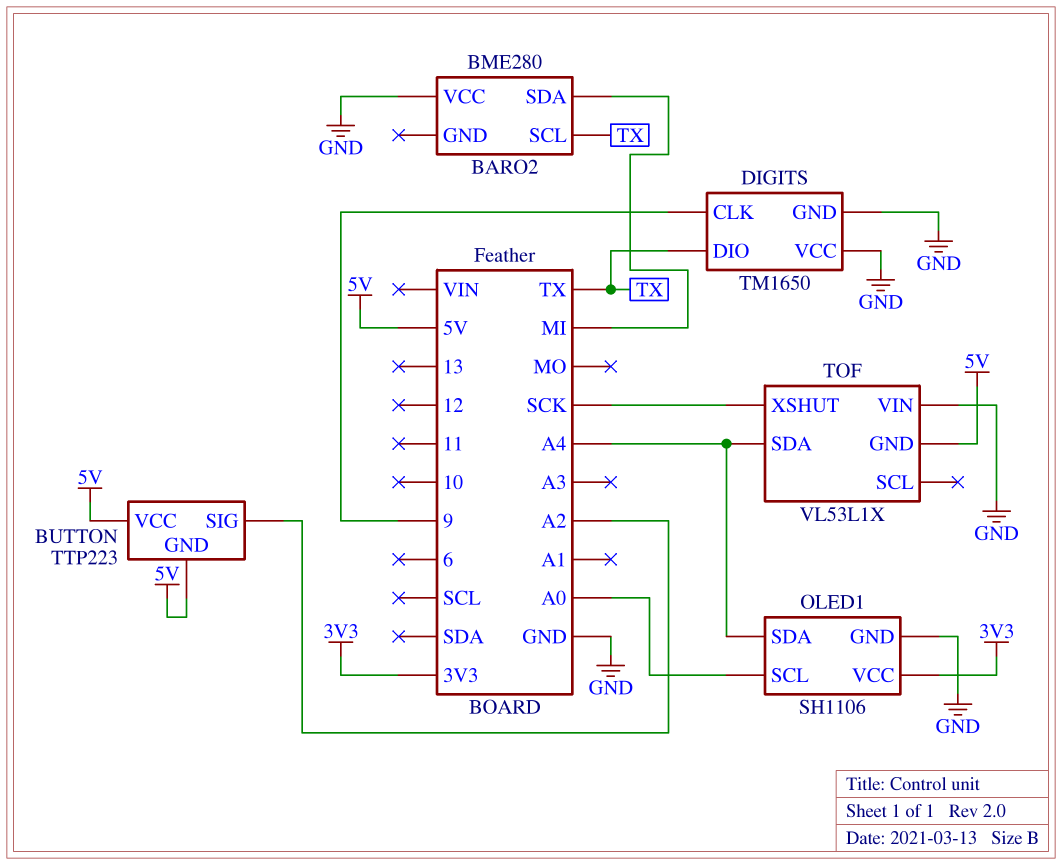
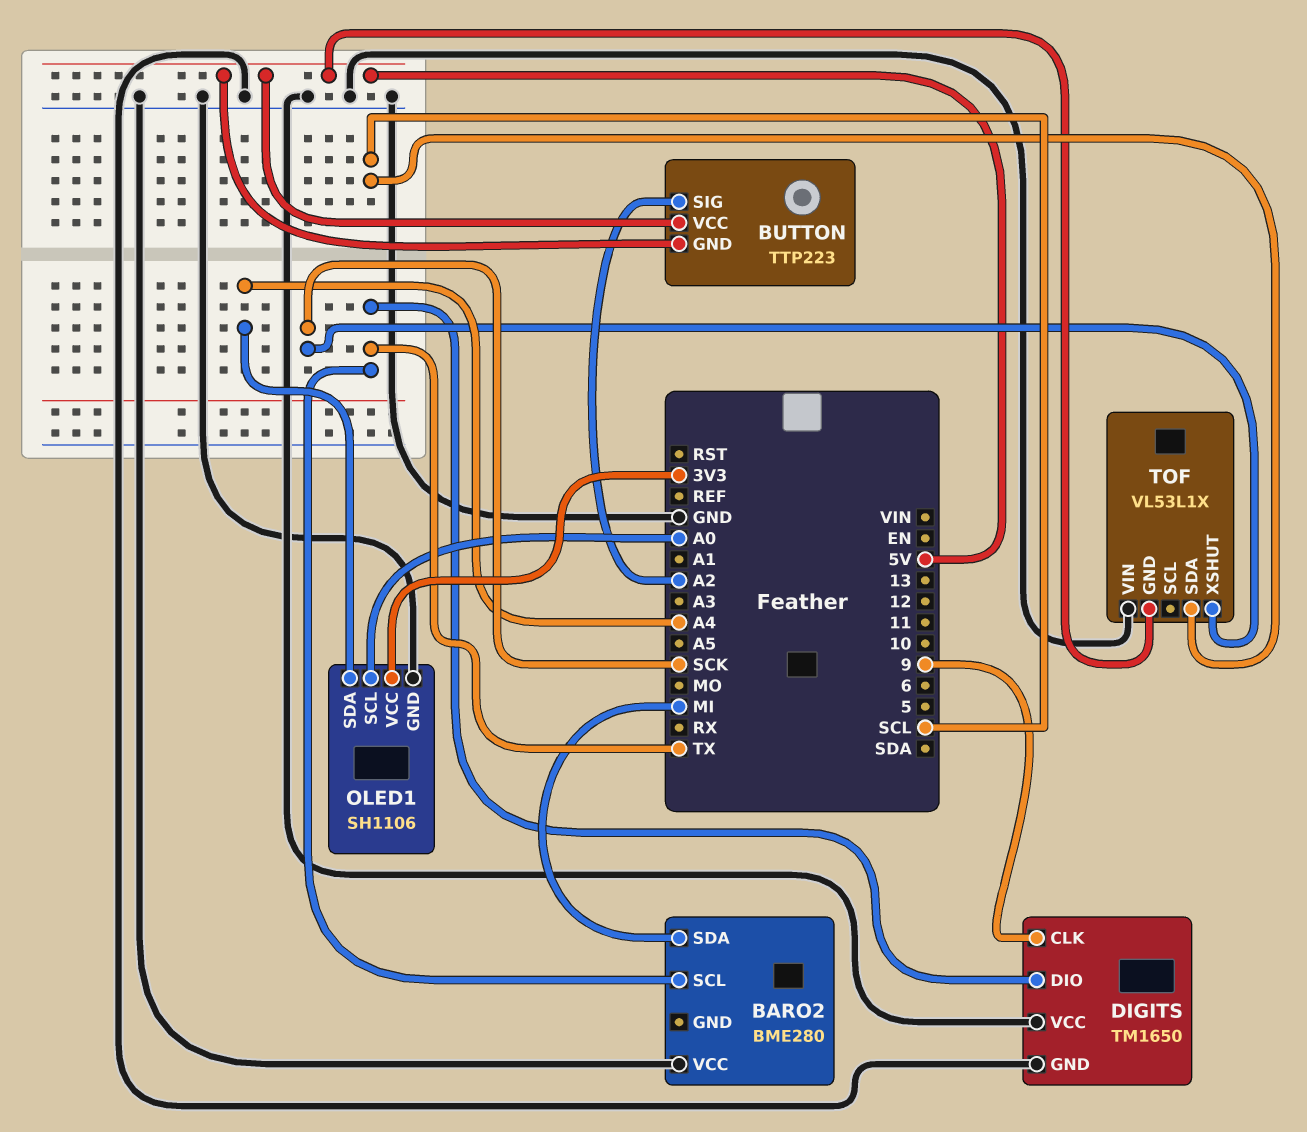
TOF pin SDA: A4 -> SCL

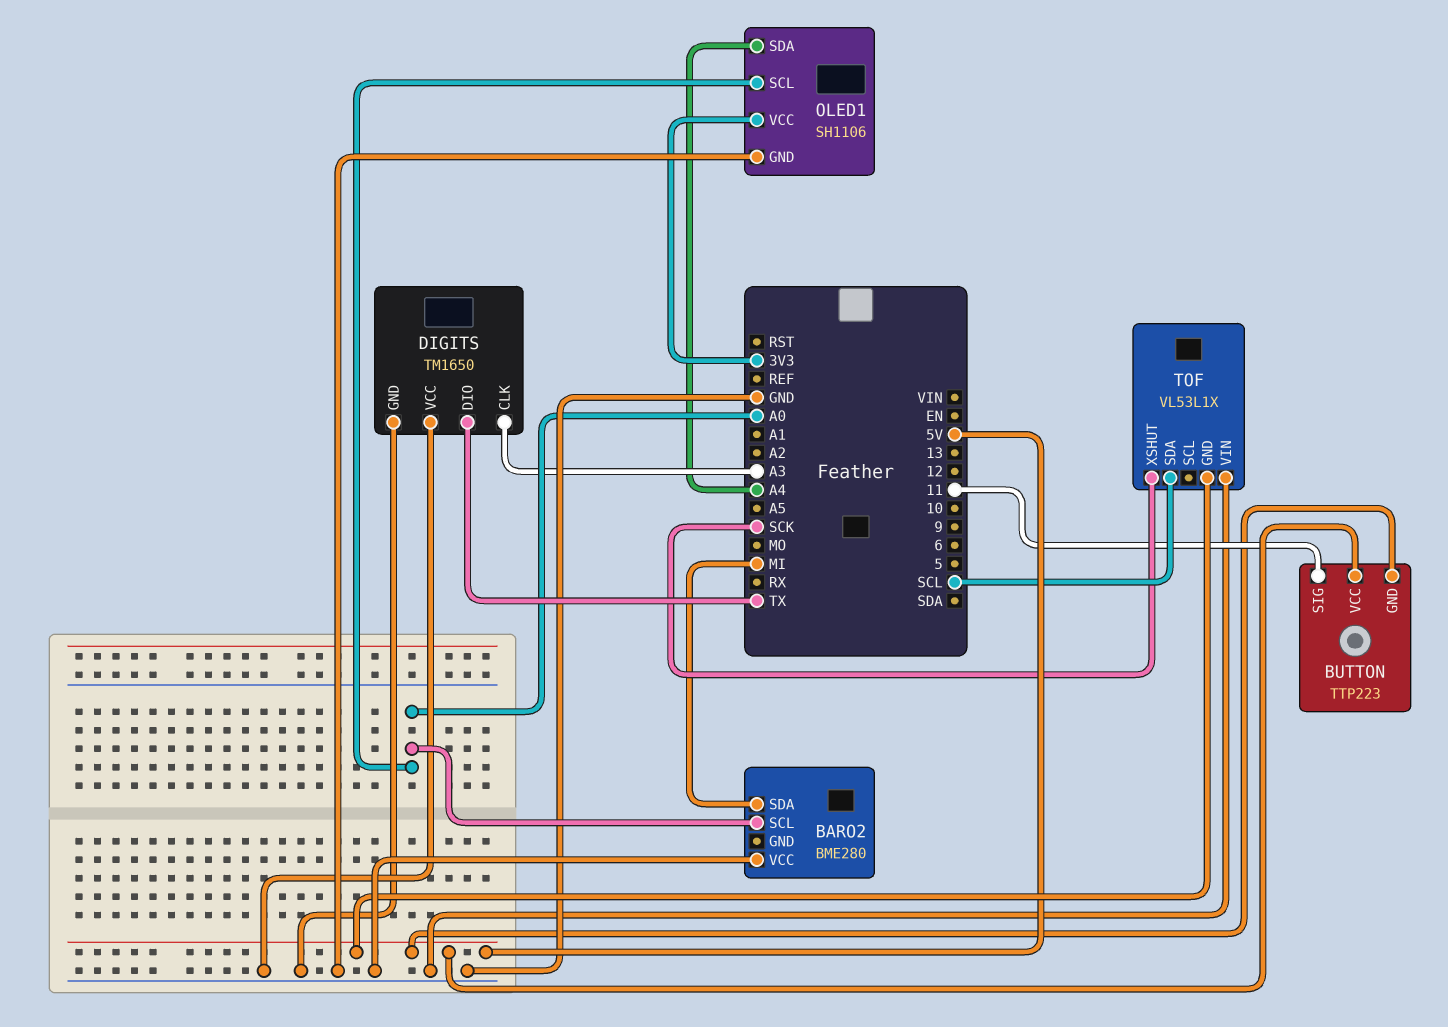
BARO2 pin SCL: TX -> A0
BUTTON pin SIG: A2 -> 11
DIGITS pin CLK: 9 -> A3

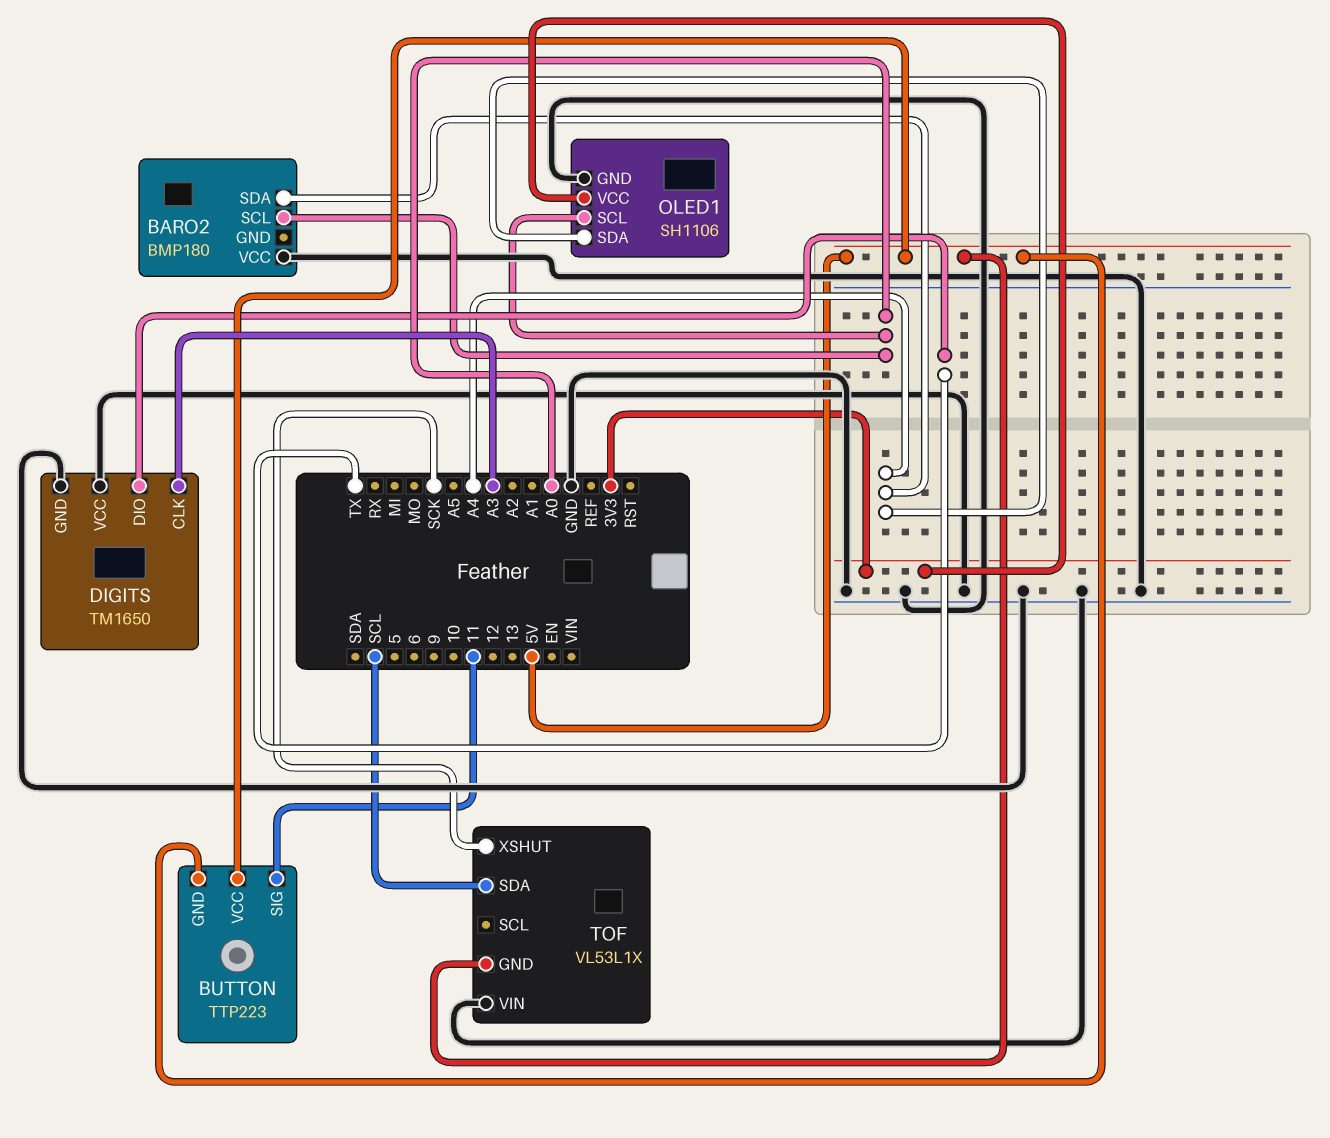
BARO2: BME280 -> BMP180
BARO2 pin SDA: MI -> A4

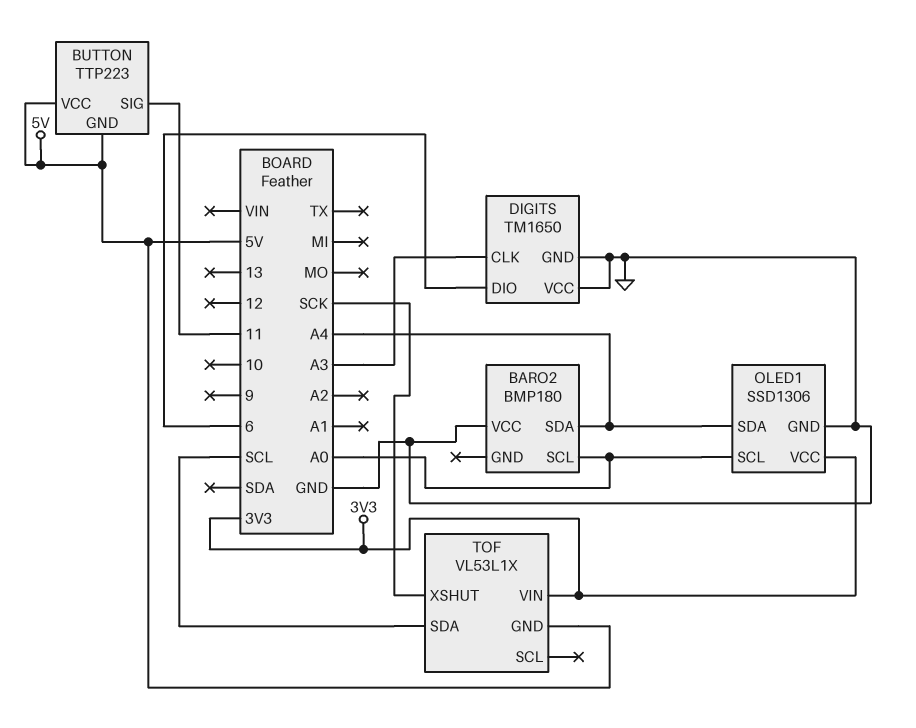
DIGITS pin DIO: TX -> 6
OLED1: SH1106 -> SSD1306
TOF pin VIN: GND -> 3V3

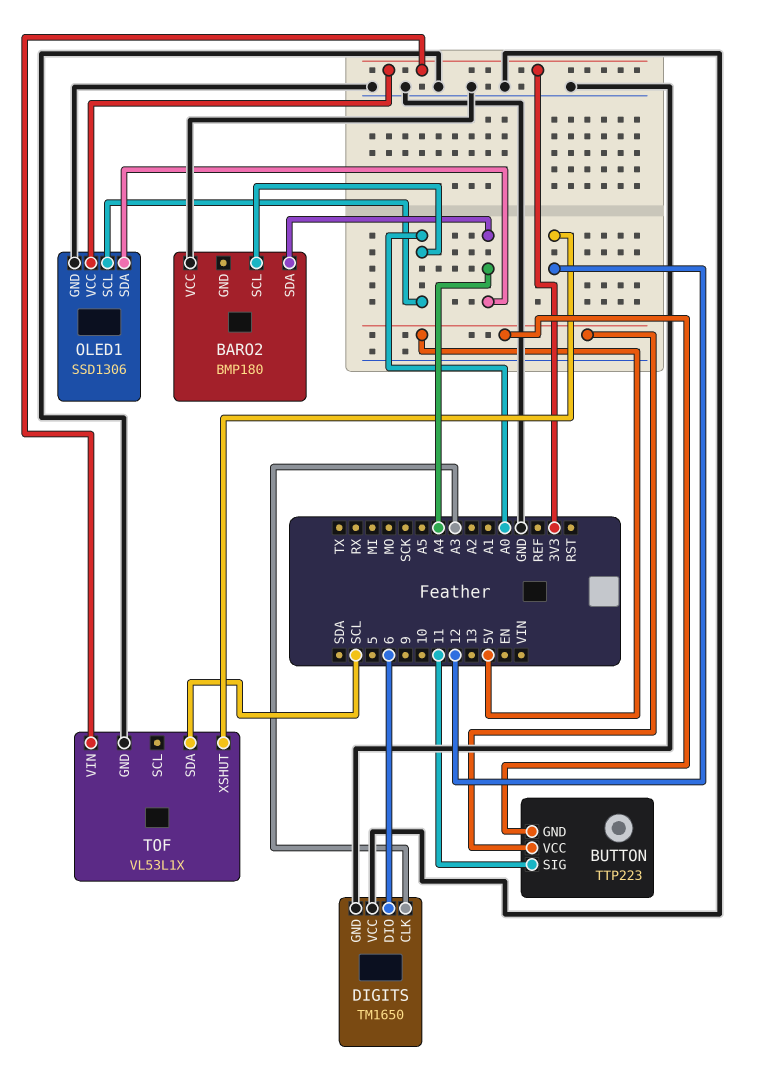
TOF pin GND: 5V -> GND
TOF pin XSHUT: SCK -> 12

